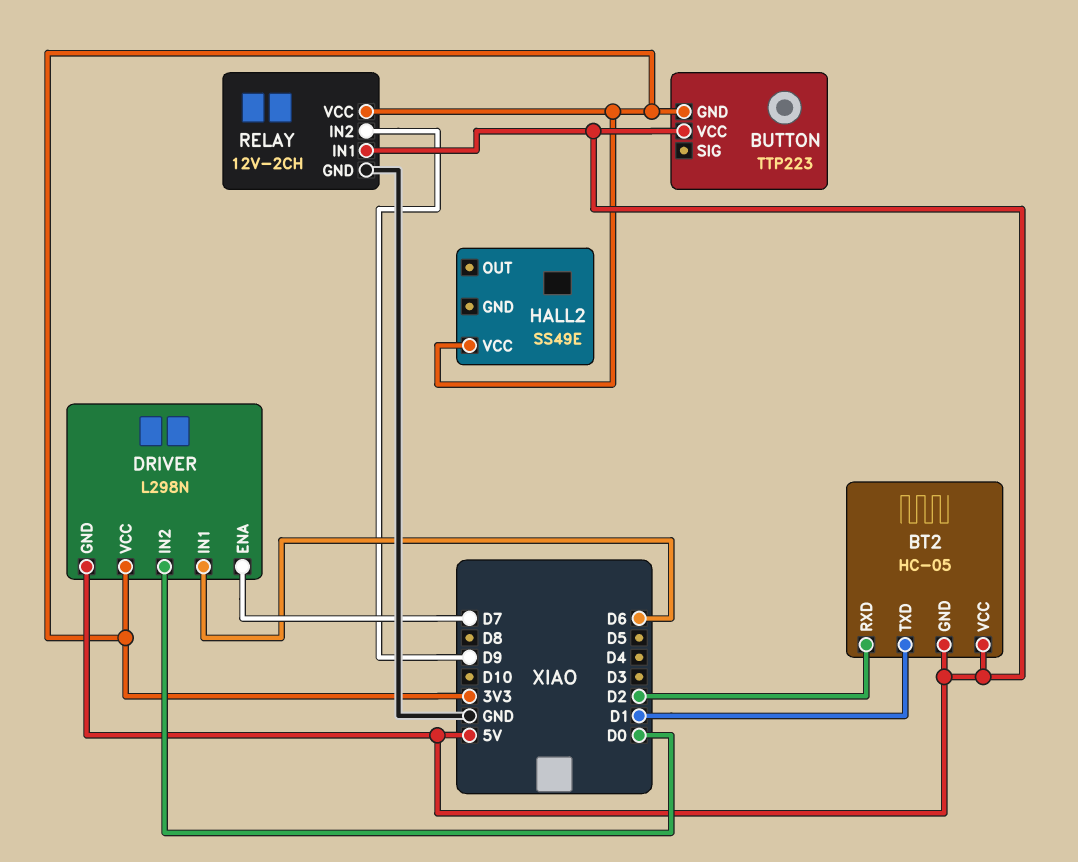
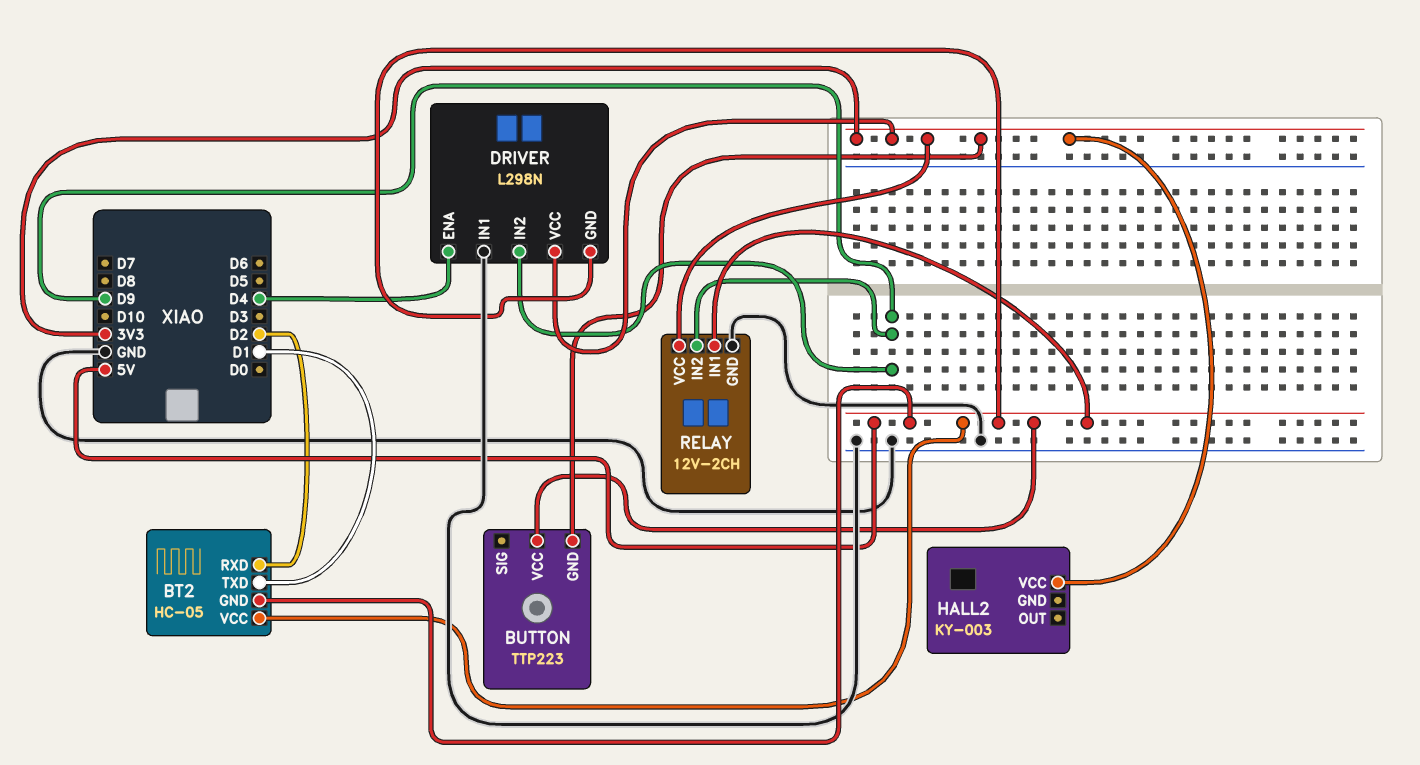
DRIVER pin ENA: D7 -> D4
DRIVER pin IN1: D6 -> GND
DRIVER pin IN2: D0 -> D9
HALL2: SS49E -> KY-003

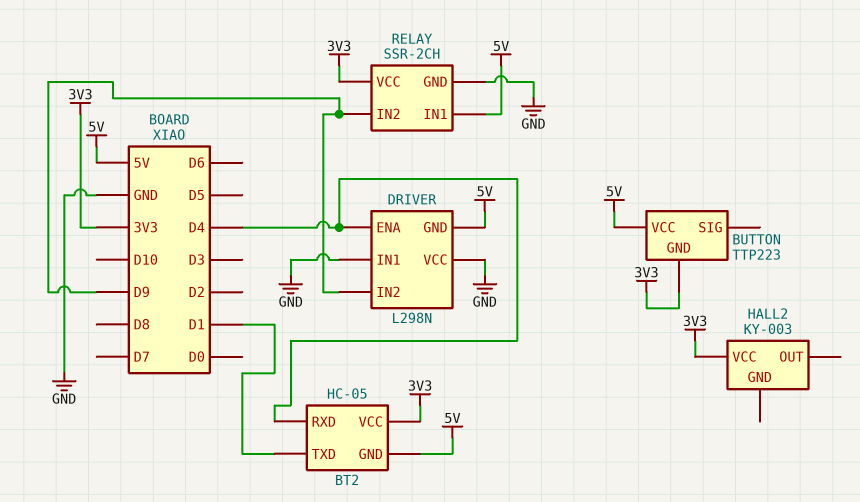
BT2 pin RXD: D2 -> D4
BT2 pin VCC: 5V -> 3V3
DRIVER pin VCC: 3V3 -> GND
RELAY: 12V-2CH -> SSR-2CH

